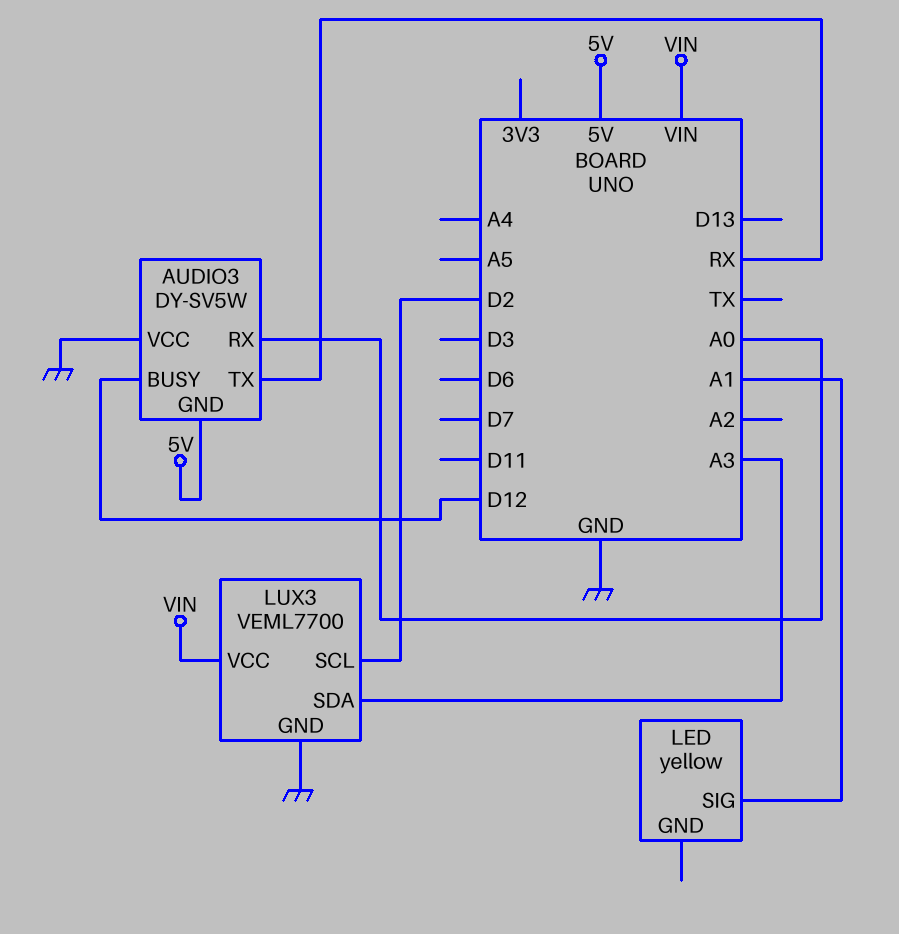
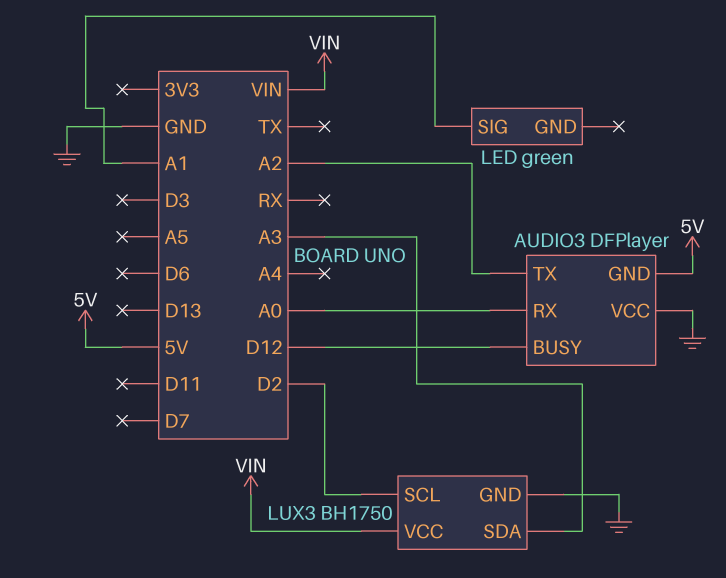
AUDIO3: DY-SV5W -> DFPlayer
AUDIO3 pin TX: RX -> A2
LED: yellow -> green
LUX3: VEML7700 -> BH1750

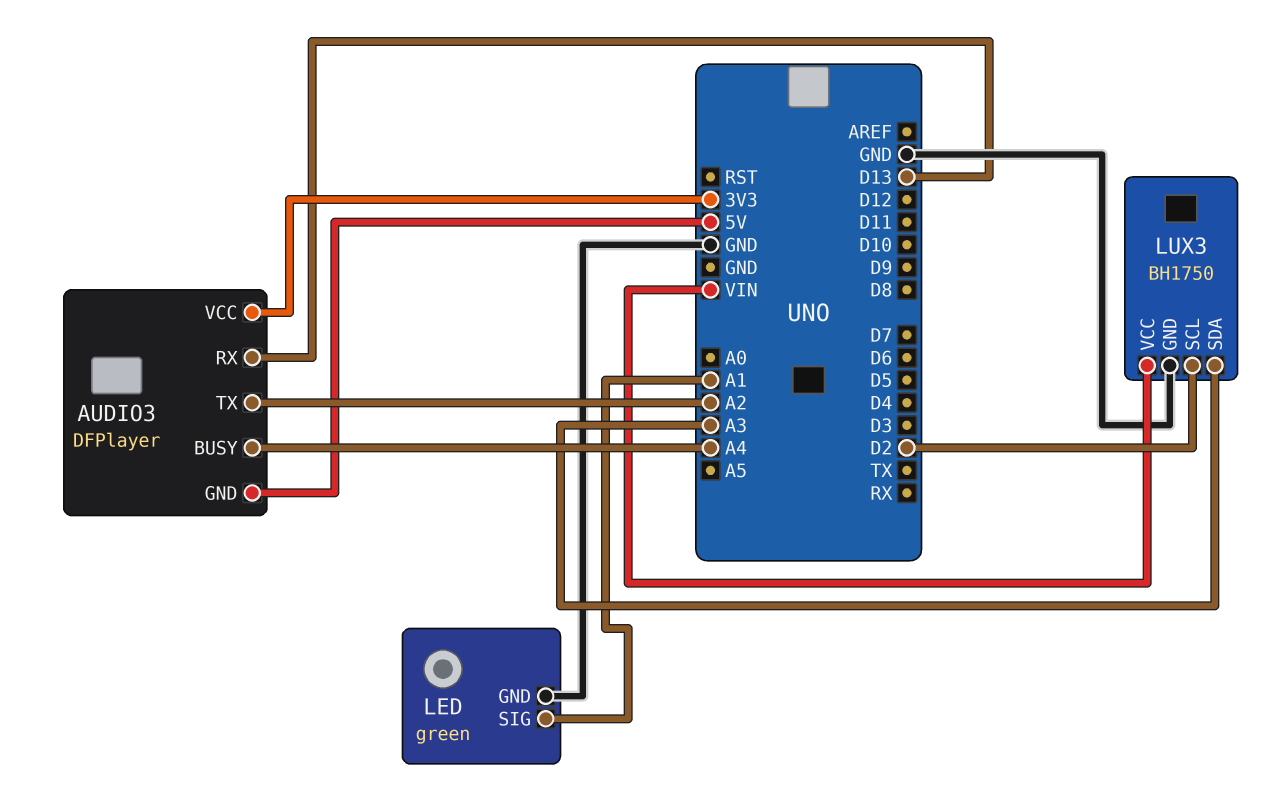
AUDIO3 pin BUSY: D12 -> A4
AUDIO3 pin RX: A0 -> D13
AUDIO3 pin VCC: GND -> 3V3
LED pin GND: none -> GND

